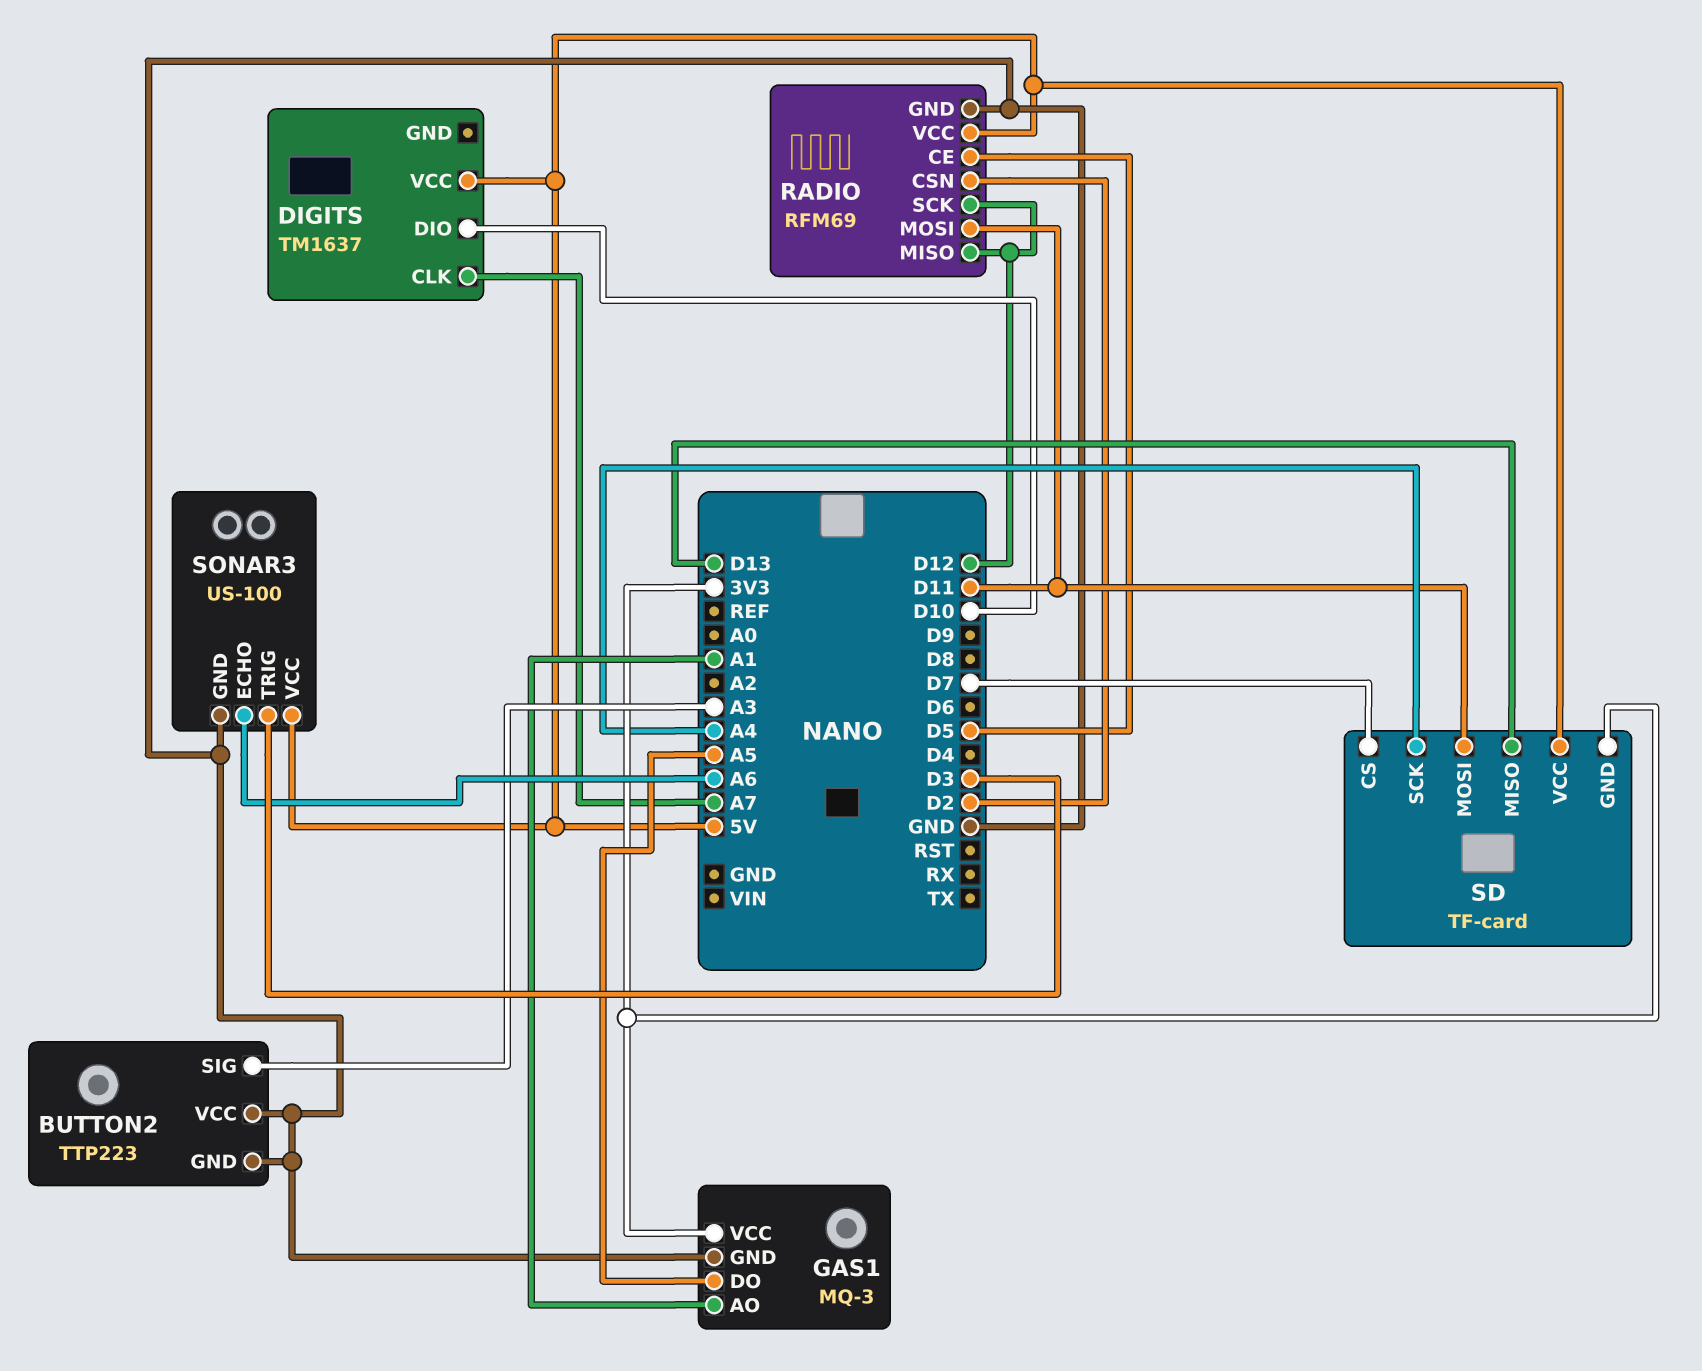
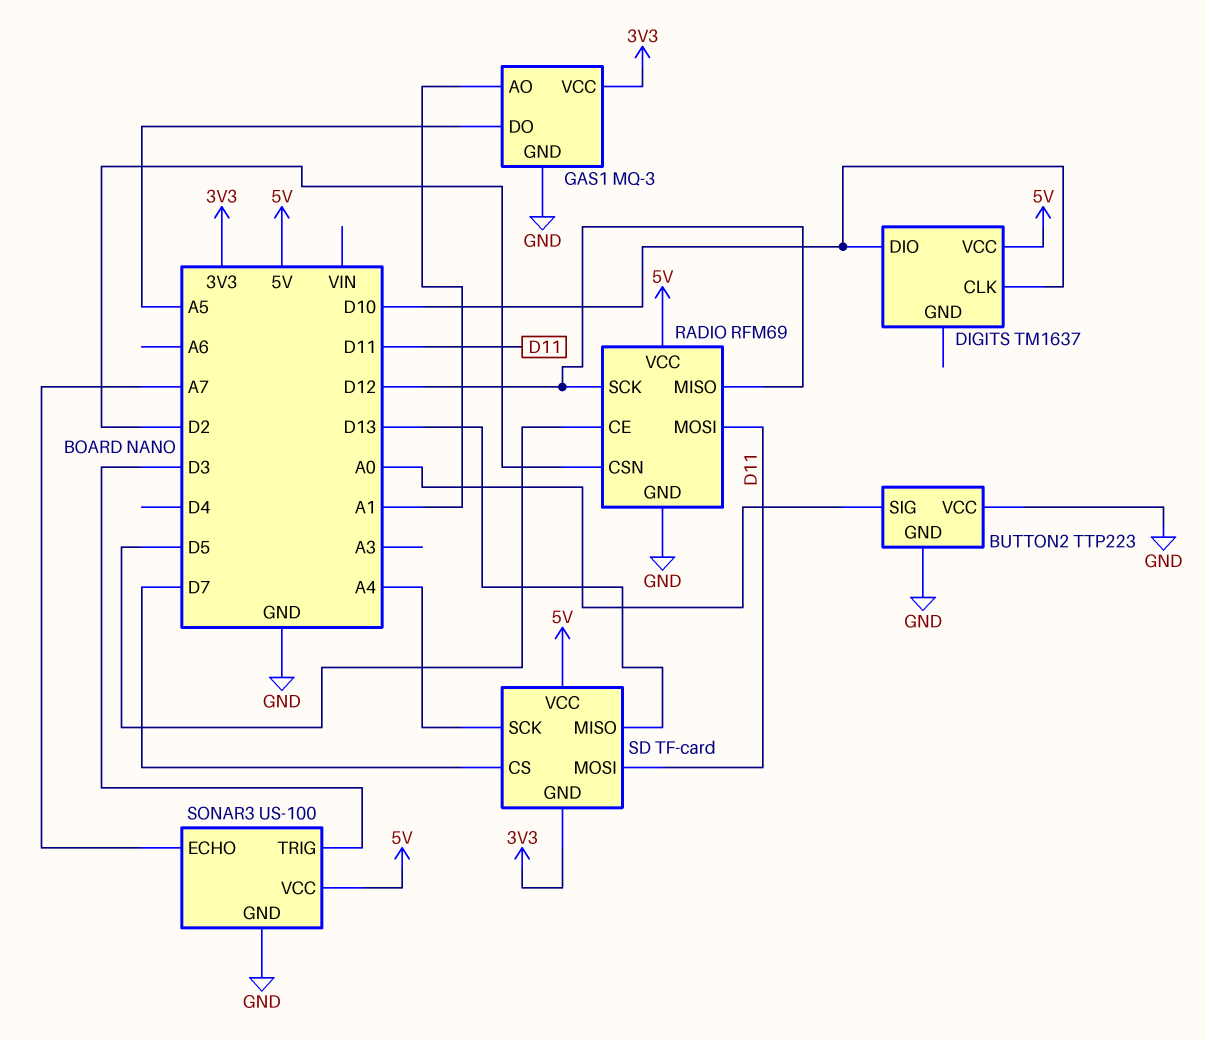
BUTTON2 pin SIG: A3 -> A0
DIGITS pin CLK: A7 -> D10
SONAR3 pin ECHO: A6 -> A7

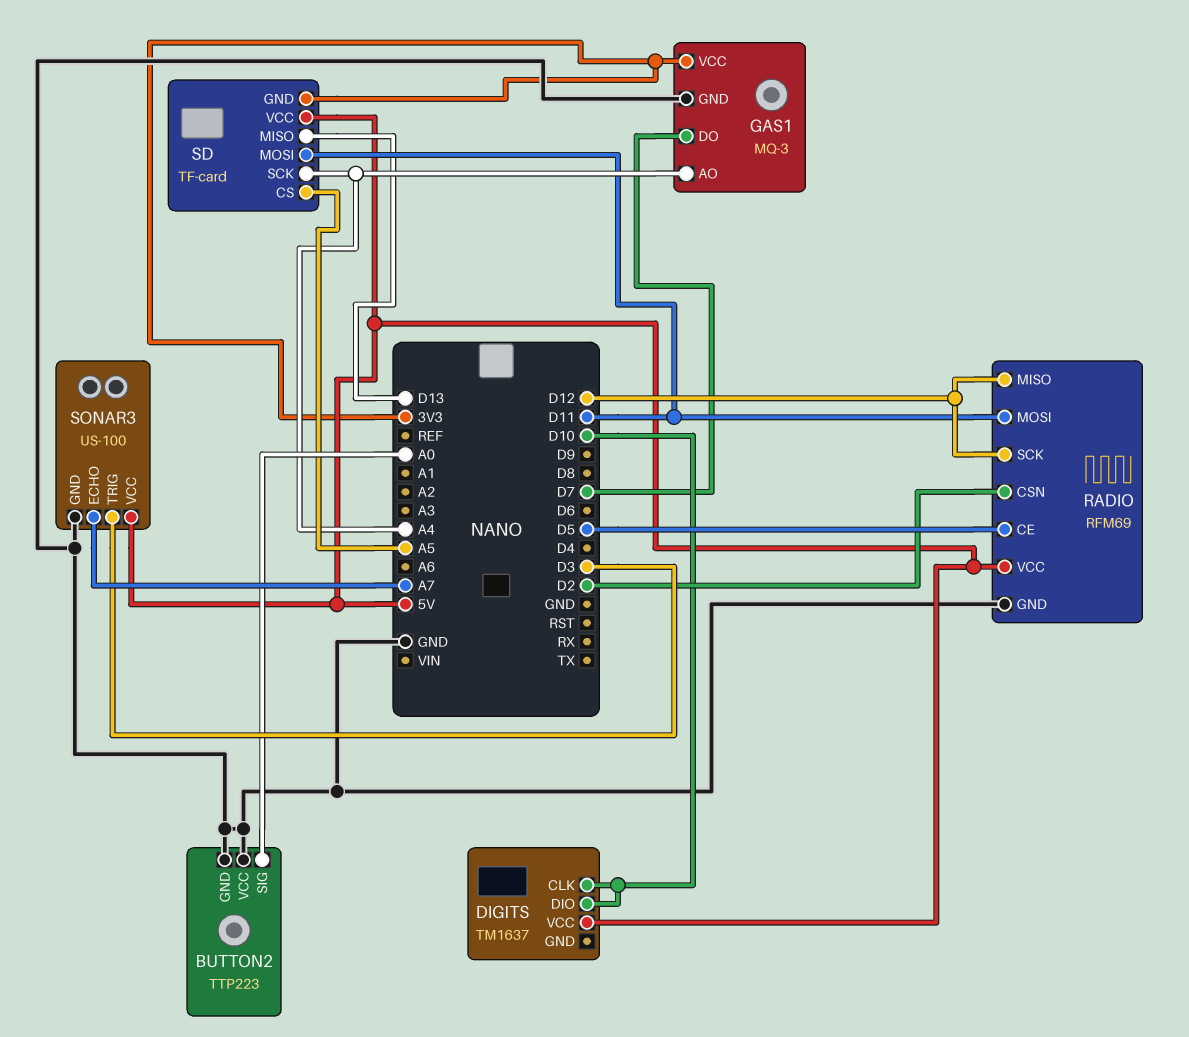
GAS1 pin AO: A1 -> A4
GAS1 pin DO: A5 -> D7
SD pin CS: D7 -> A5

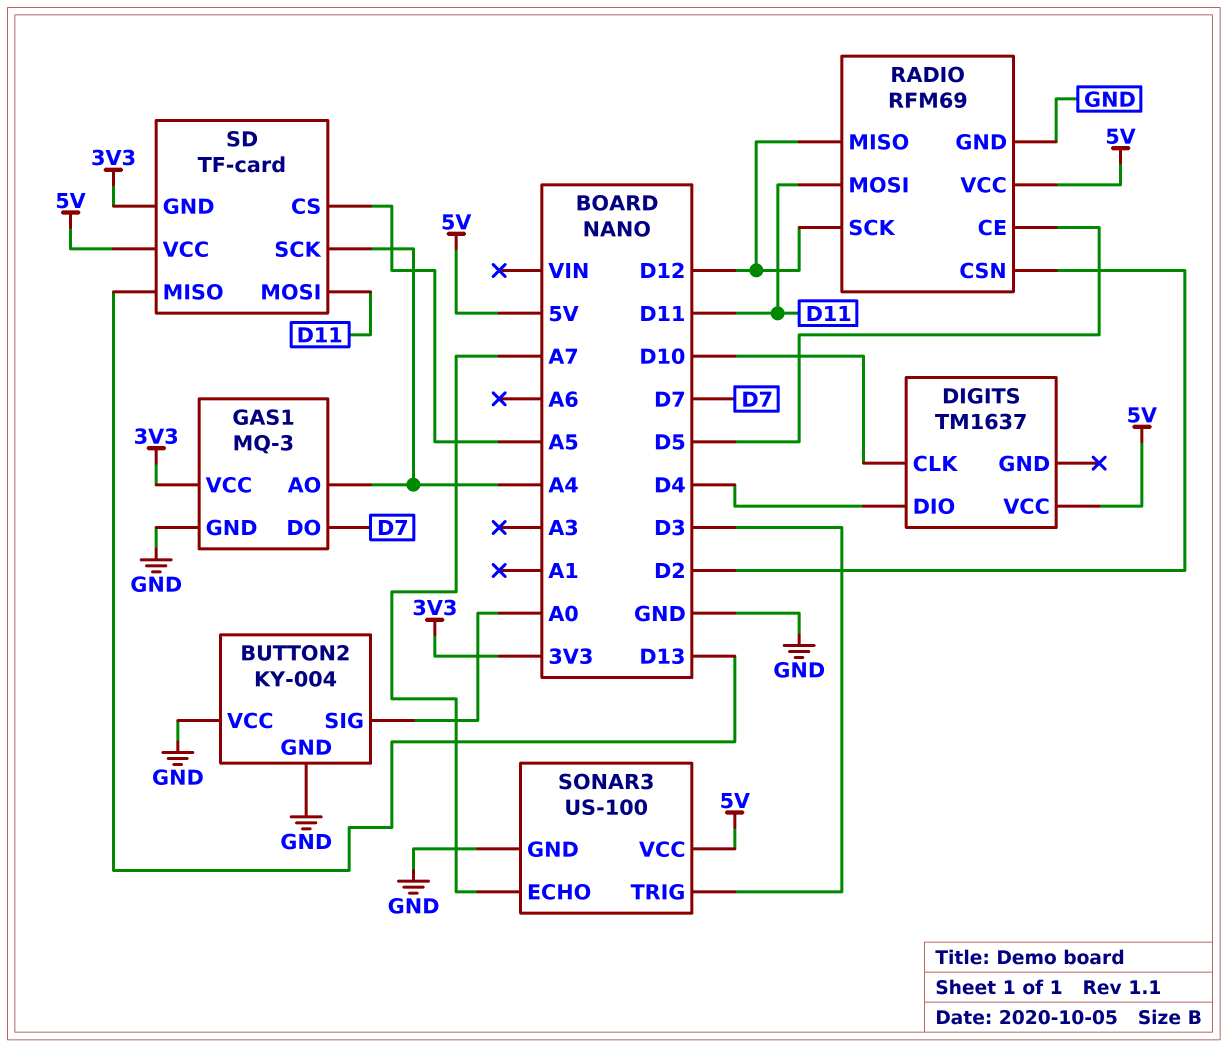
BUTTON2: TTP223 -> KY-004
DIGITS pin DIO: D10 -> D4

